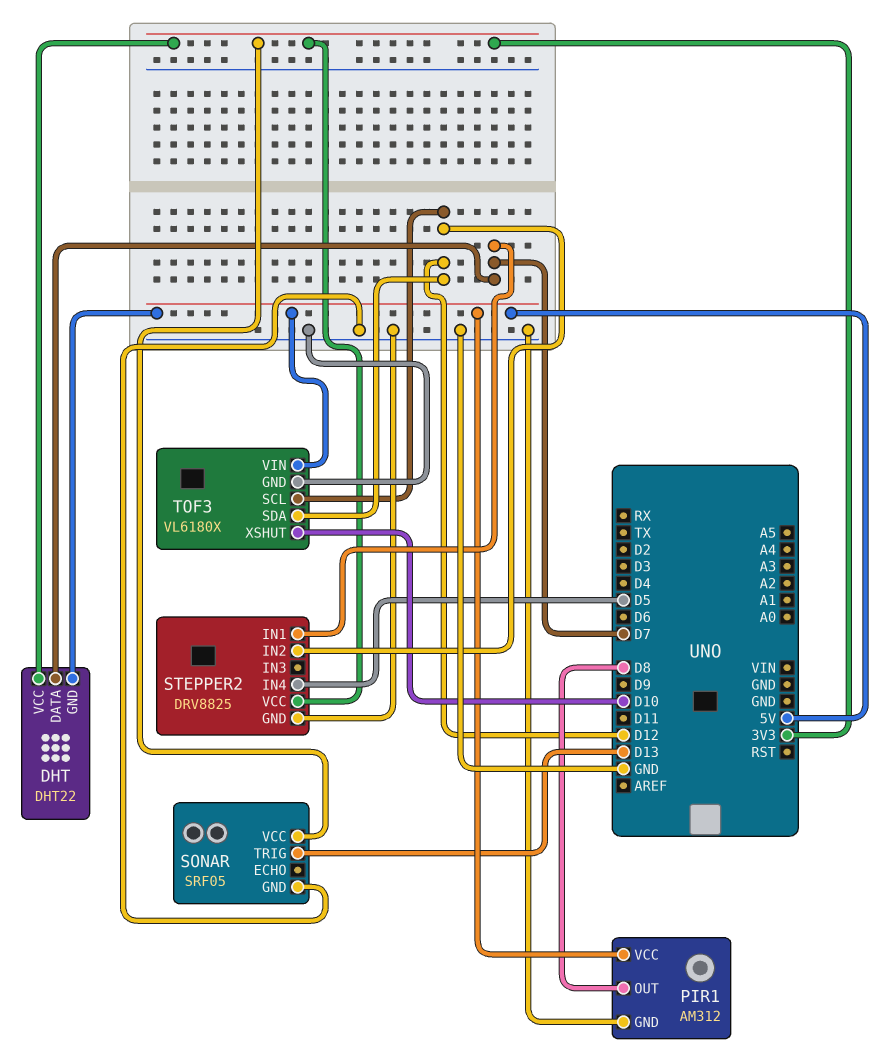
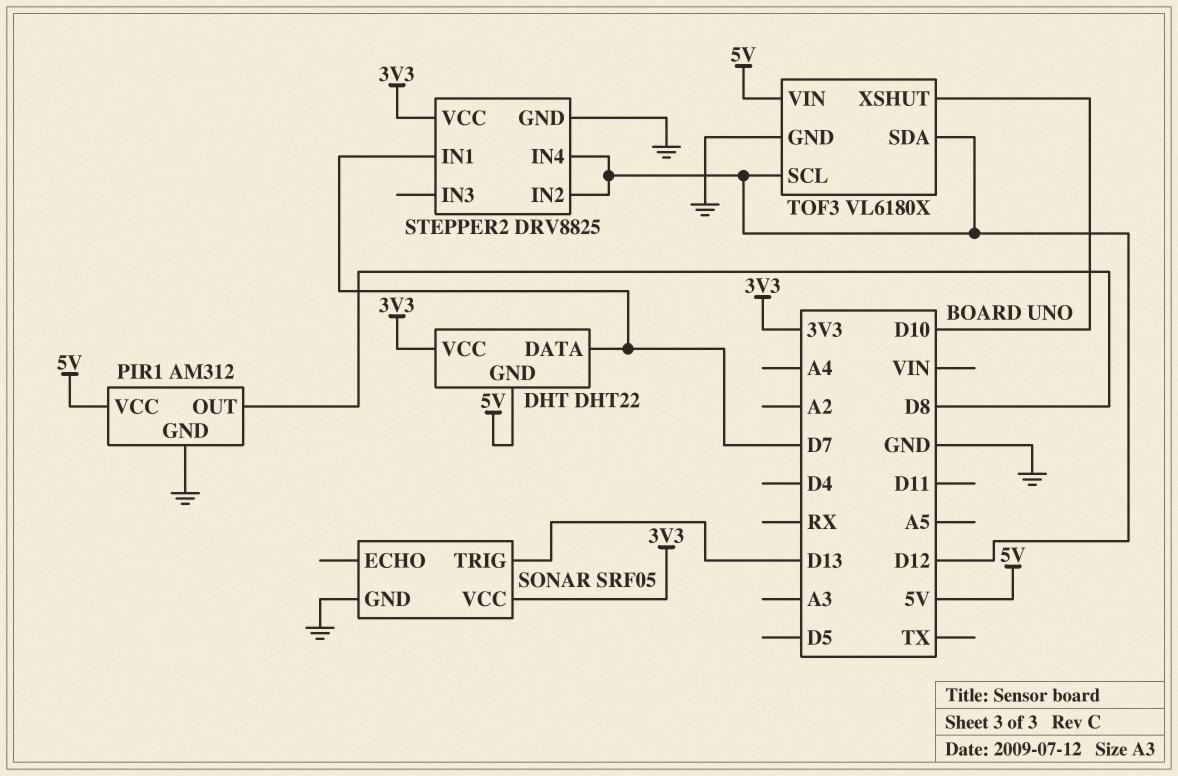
STEPPER2 pin IN4: D5 -> D12

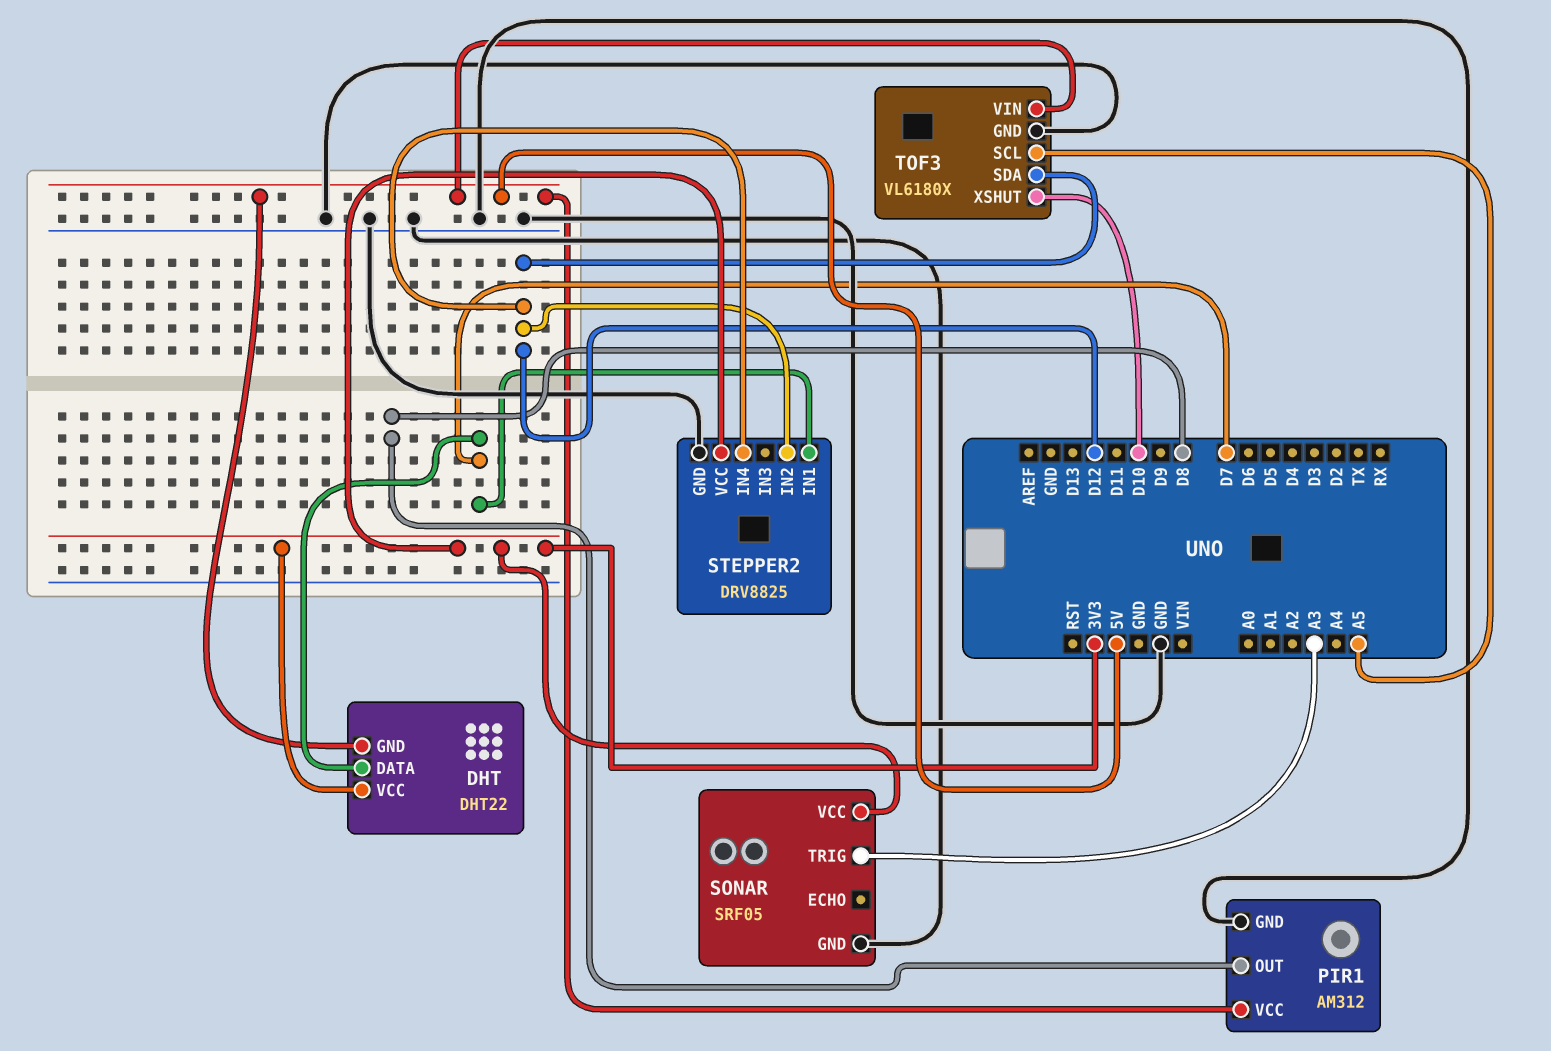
SONAR pin TRIG: D13 -> A3
TOF3 pin SCL: D12 -> A5

